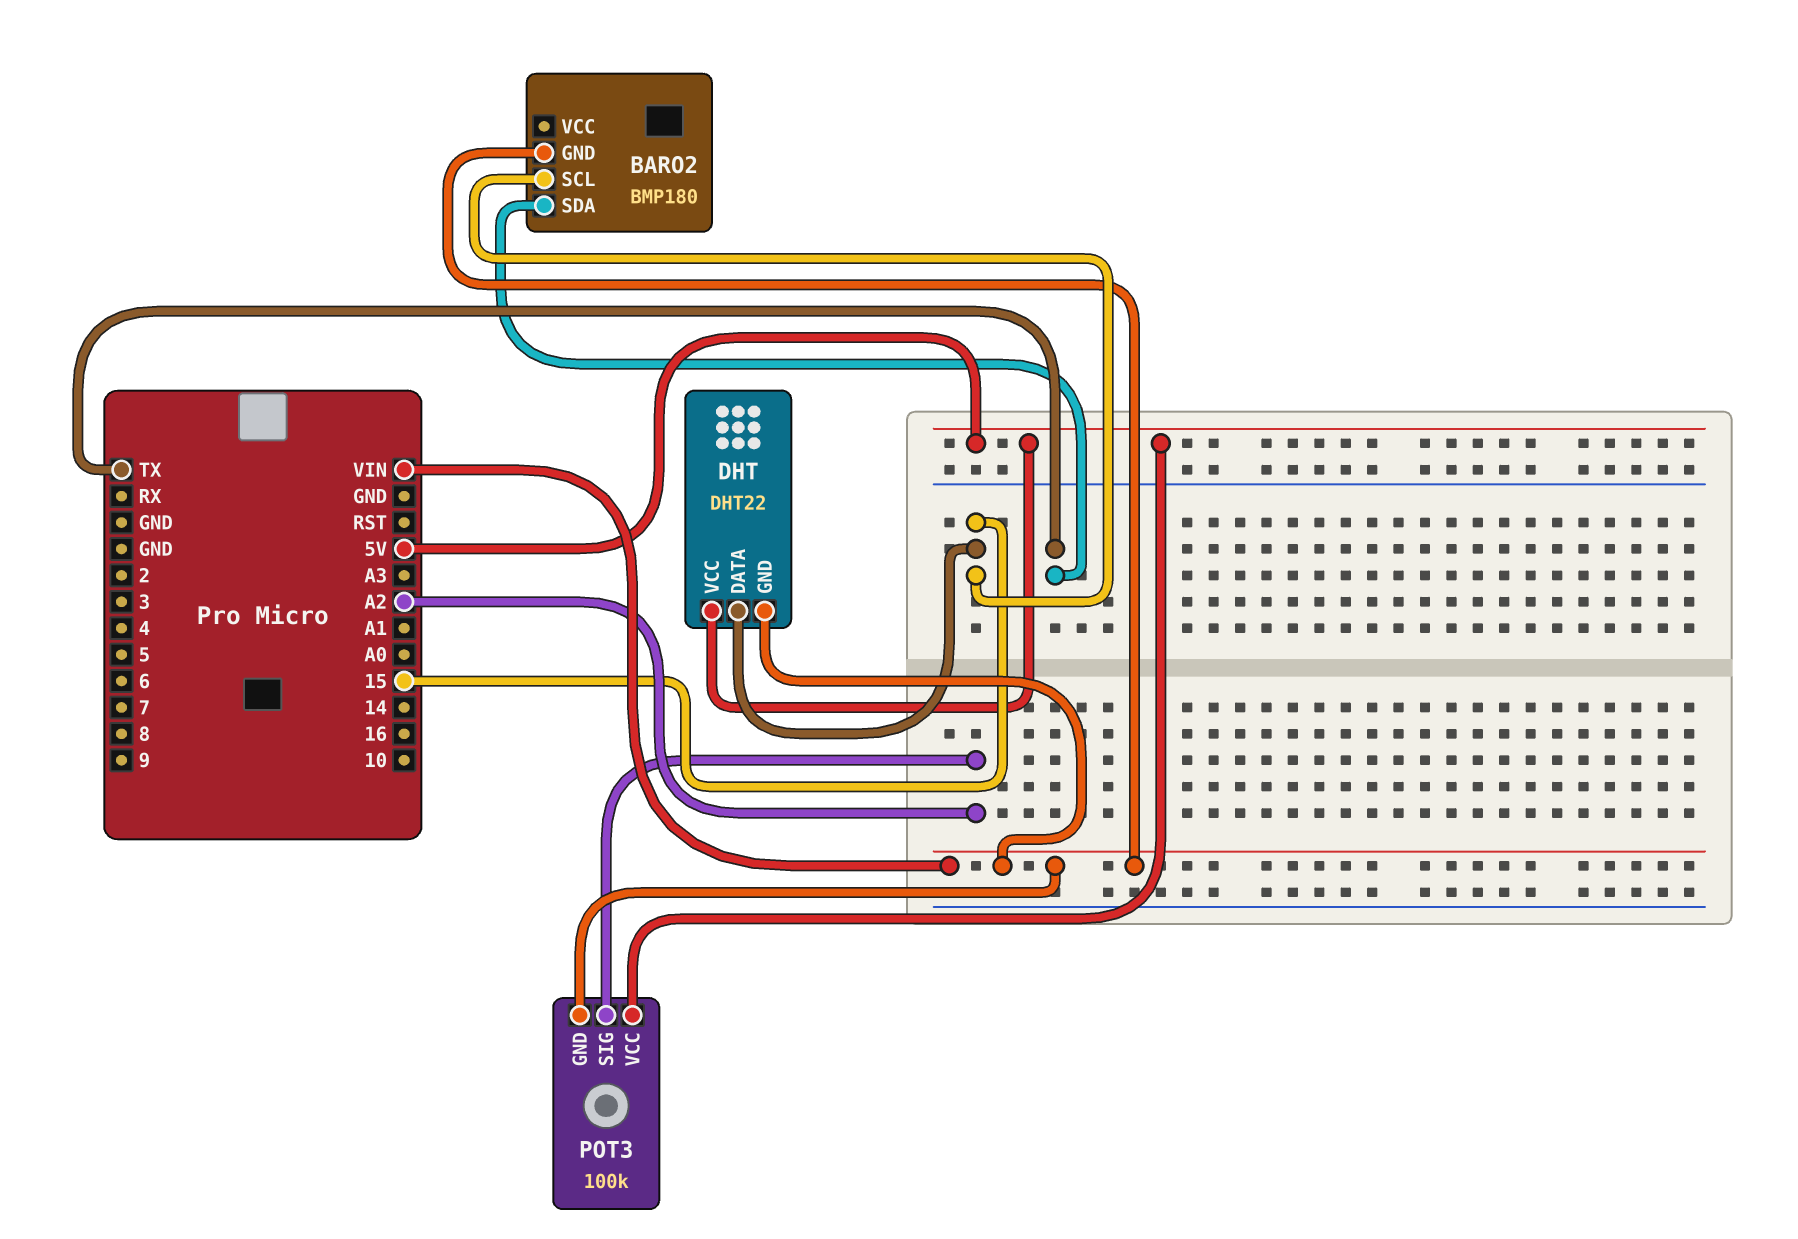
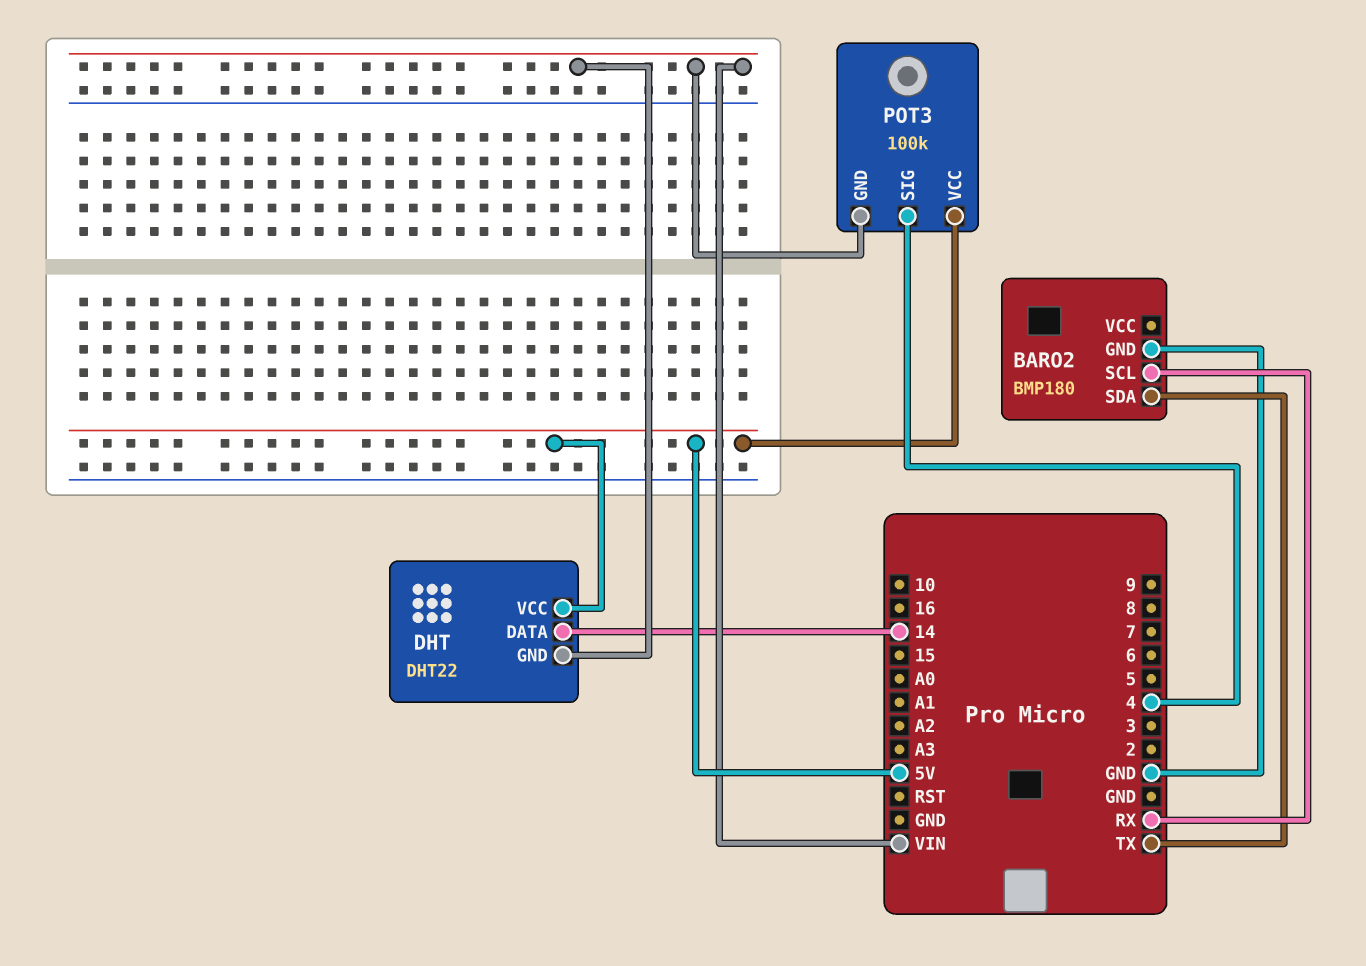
BARO2 pin GND: VIN -> GND
BARO2 pin SCL: 15 -> RX
DHT pin DATA: 15 -> 14
POT3 pin SIG: A2 -> 4

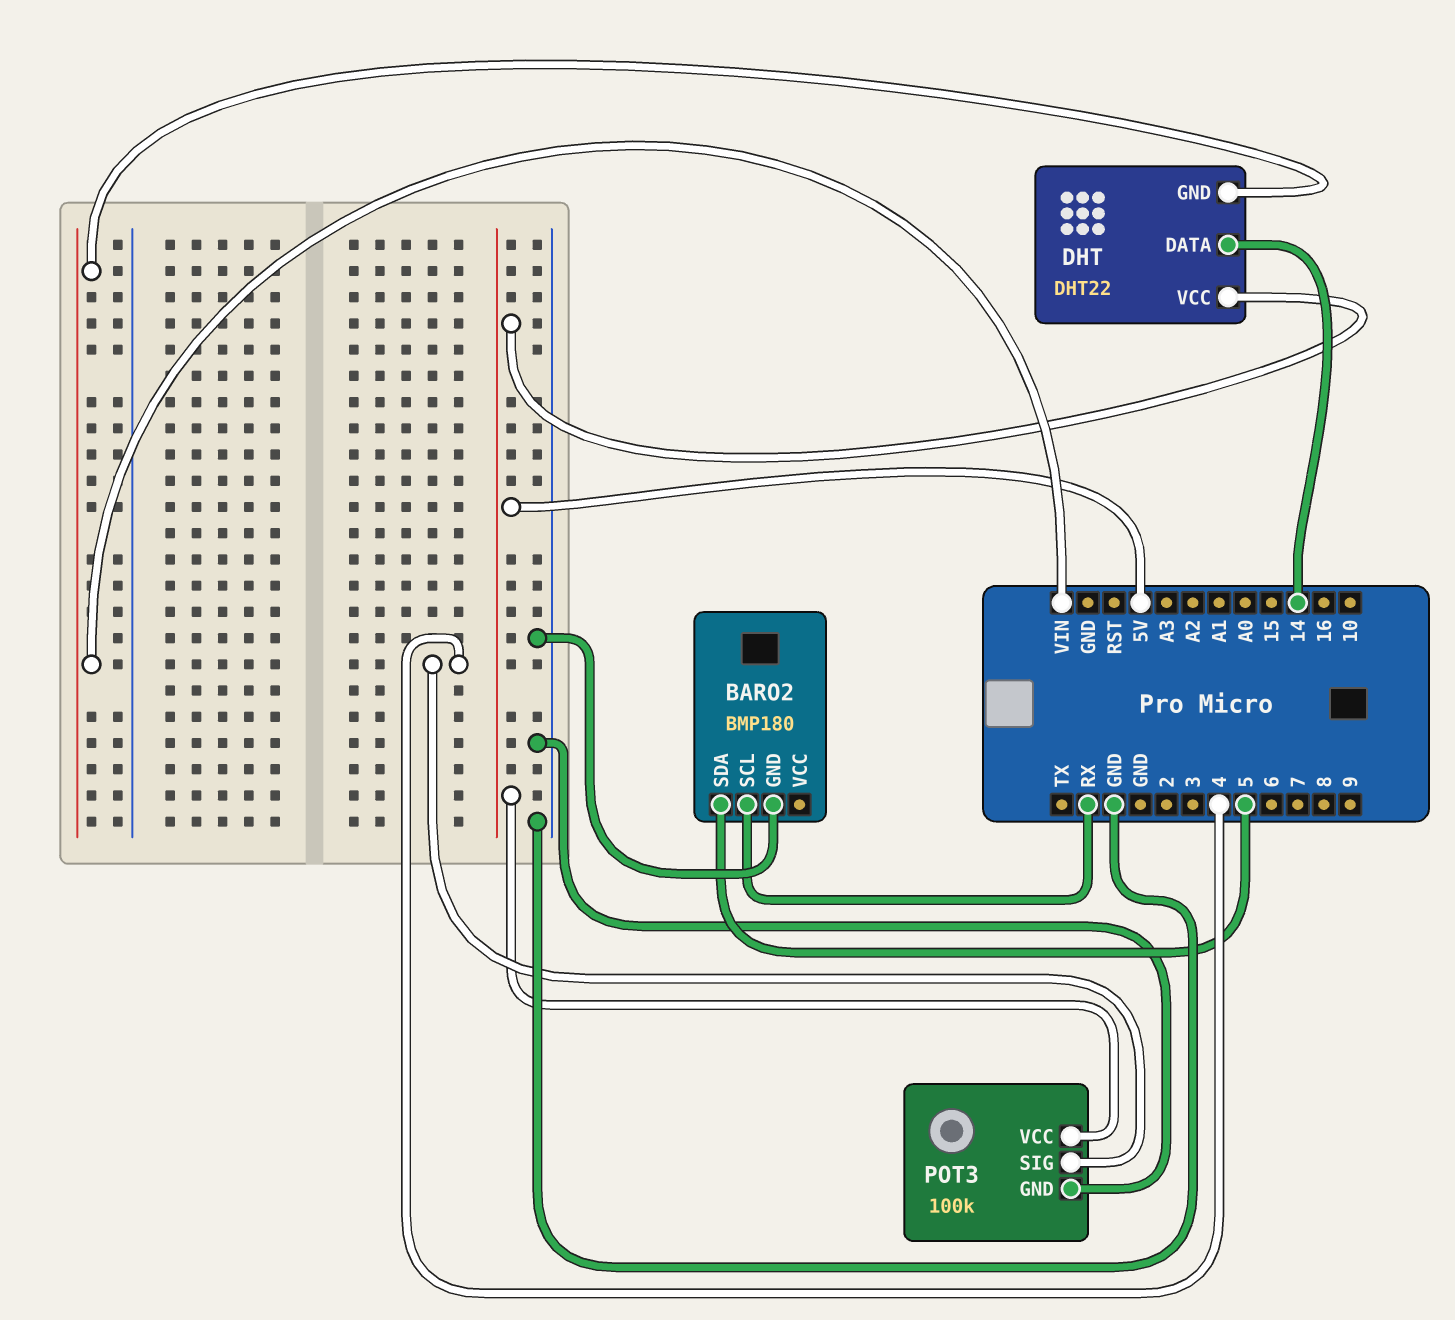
BARO2 pin SDA: TX -> 5
POT3 pin GND: VIN -> GND

